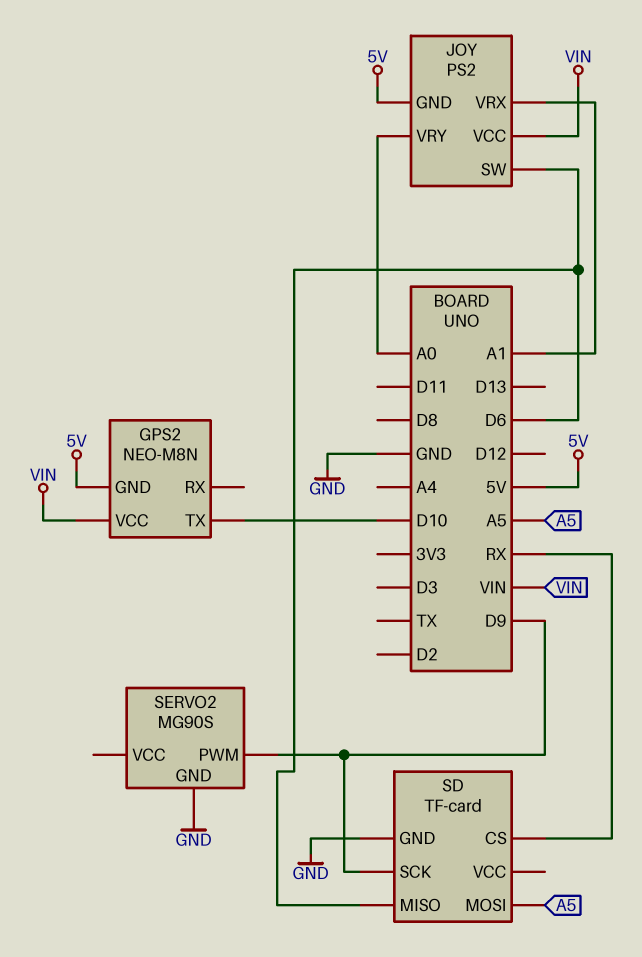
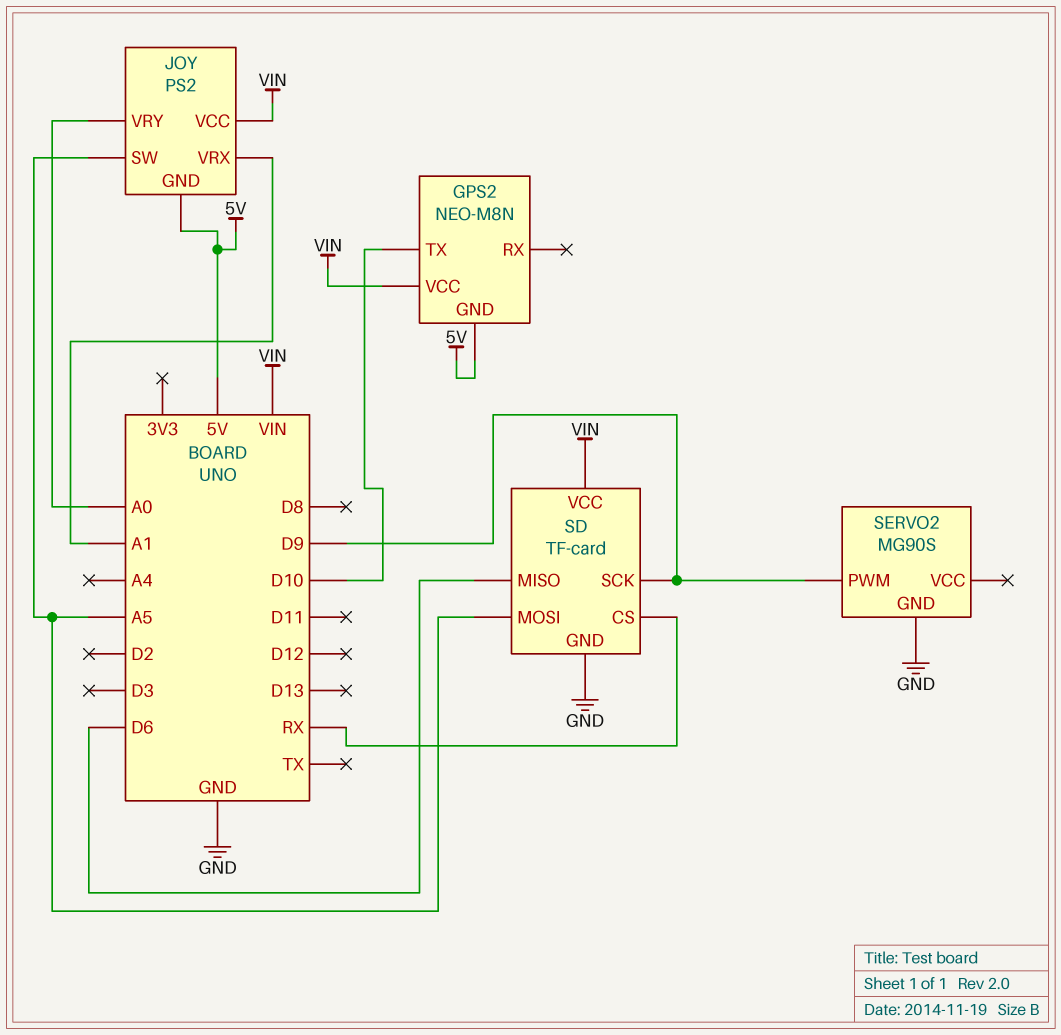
JOY pin SW: D6 -> A5
SD pin VCC: none -> VIN

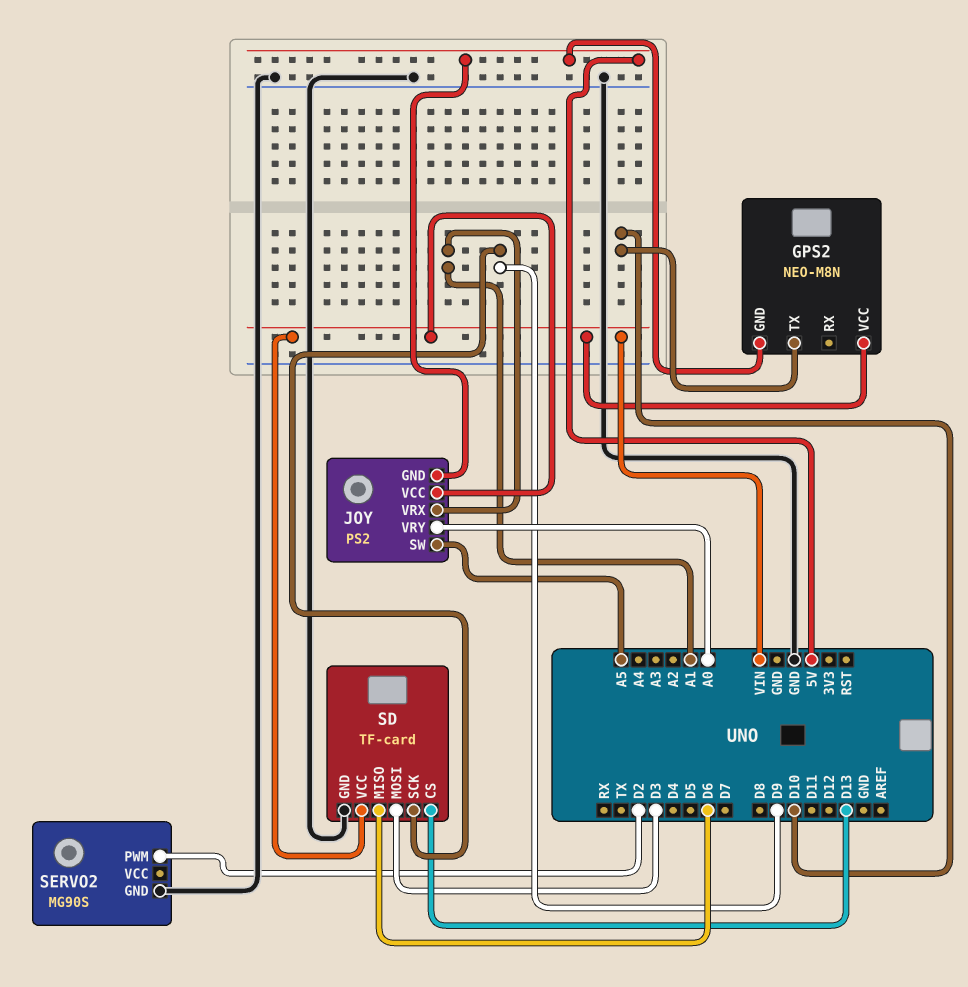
SD pin CS: RX -> D13
SD pin MOSI: A5 -> D3
SERVO2 pin PWM: D9 -> D2

